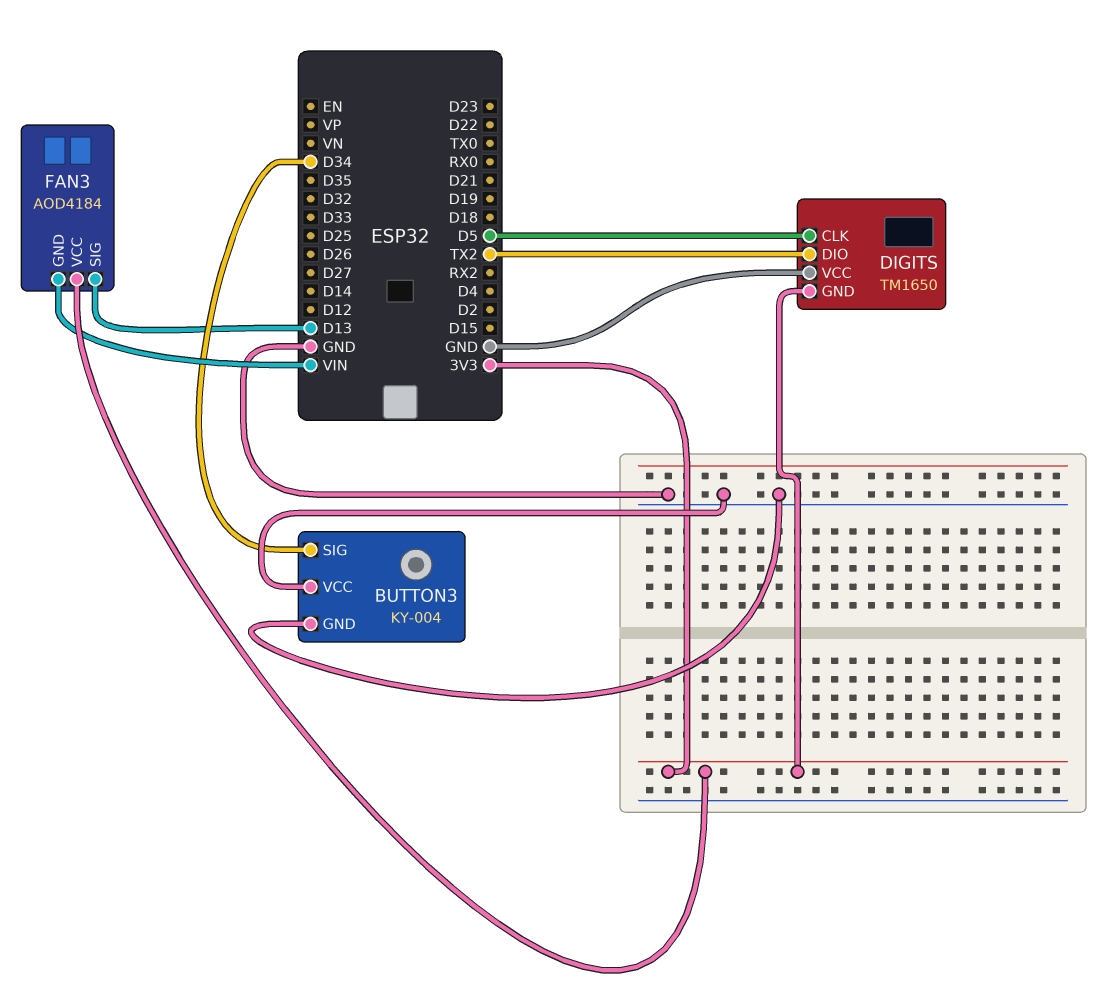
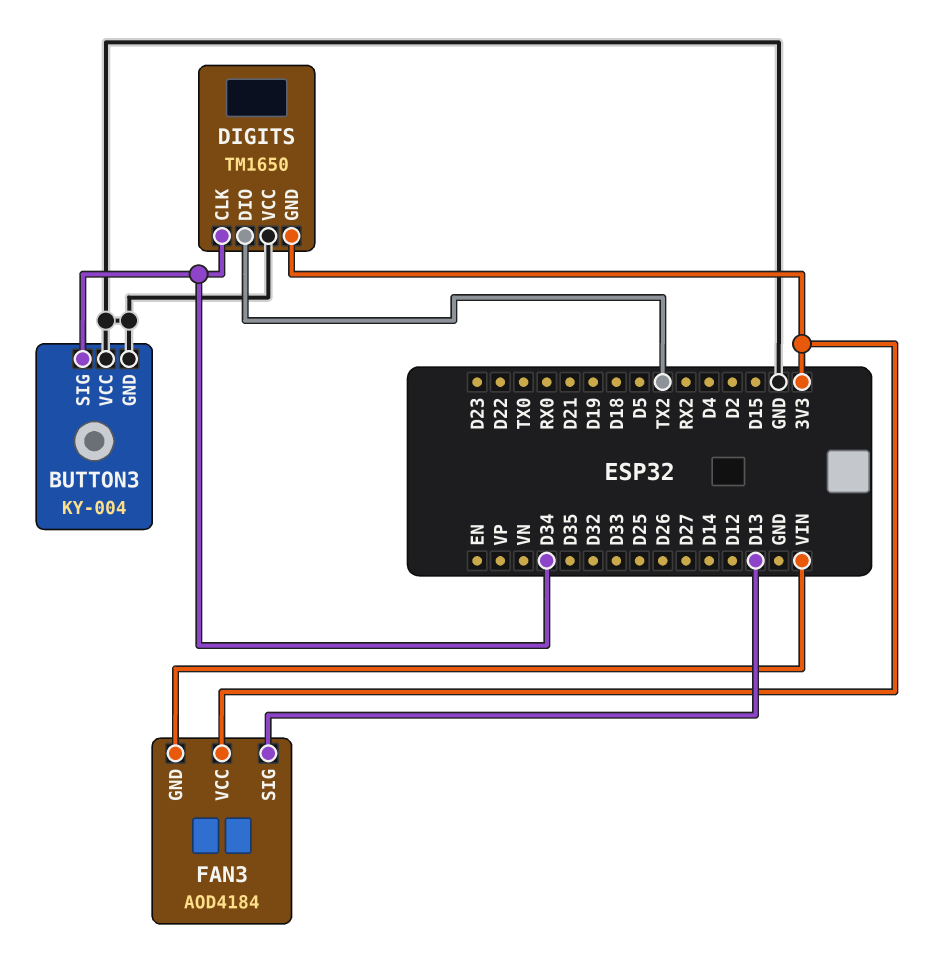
DIGITS pin CLK: D5 -> D34

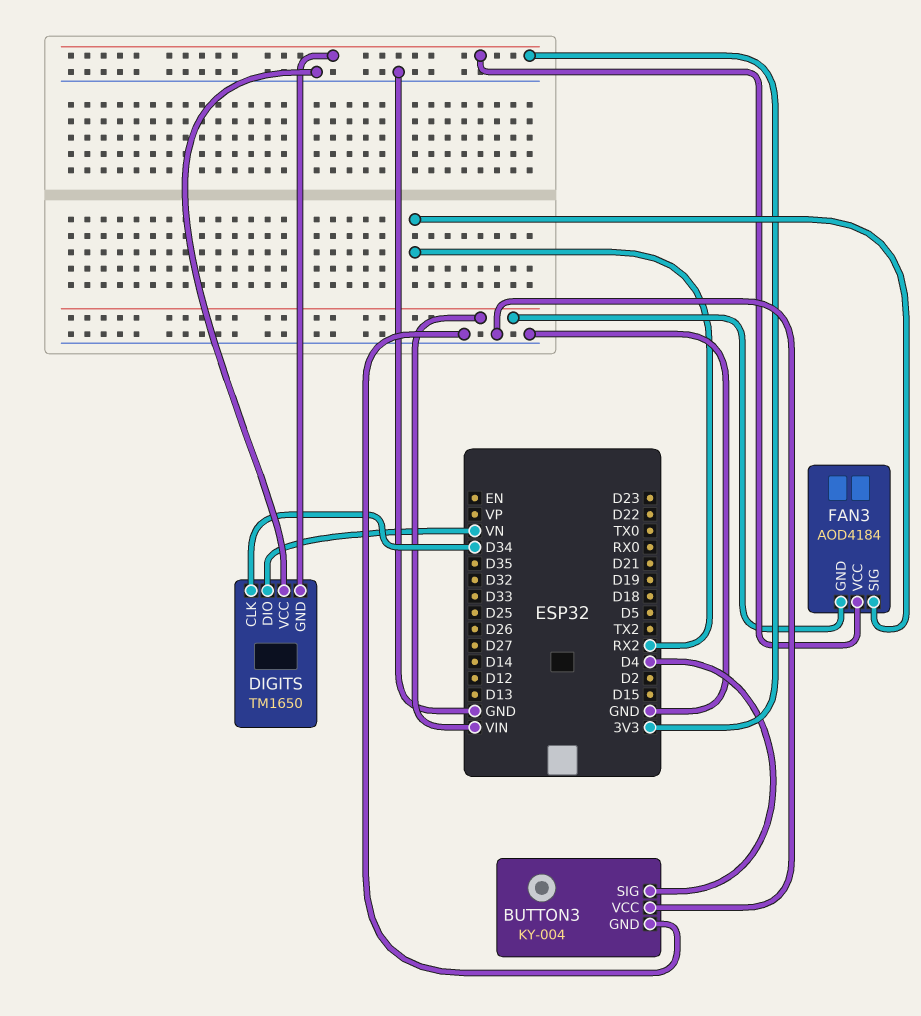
BUTTON3 pin SIG: D34 -> D4
DIGITS pin DIO: TX2 -> VN
FAN3 pin SIG: D13 -> RX2

